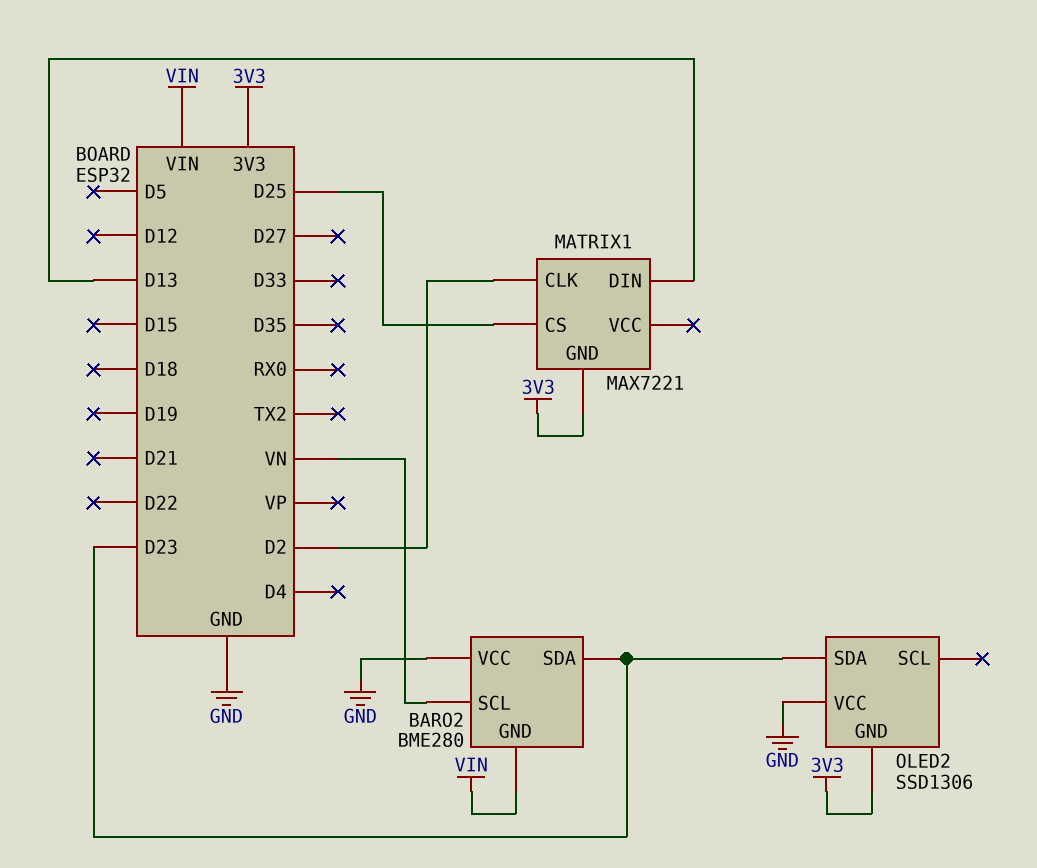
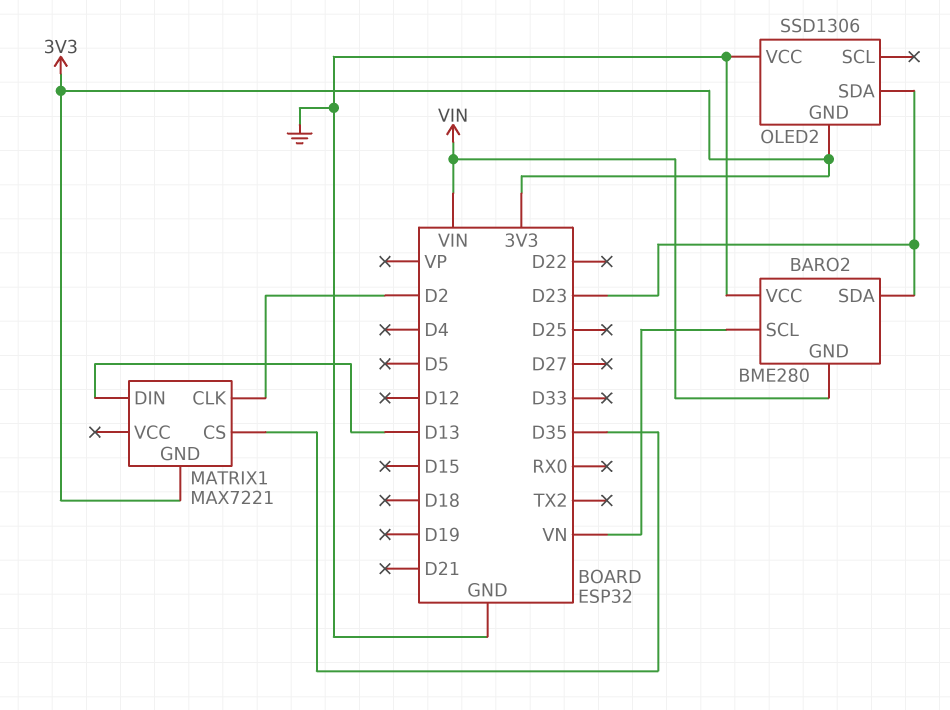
MATRIX1 pin CS: D25 -> D35

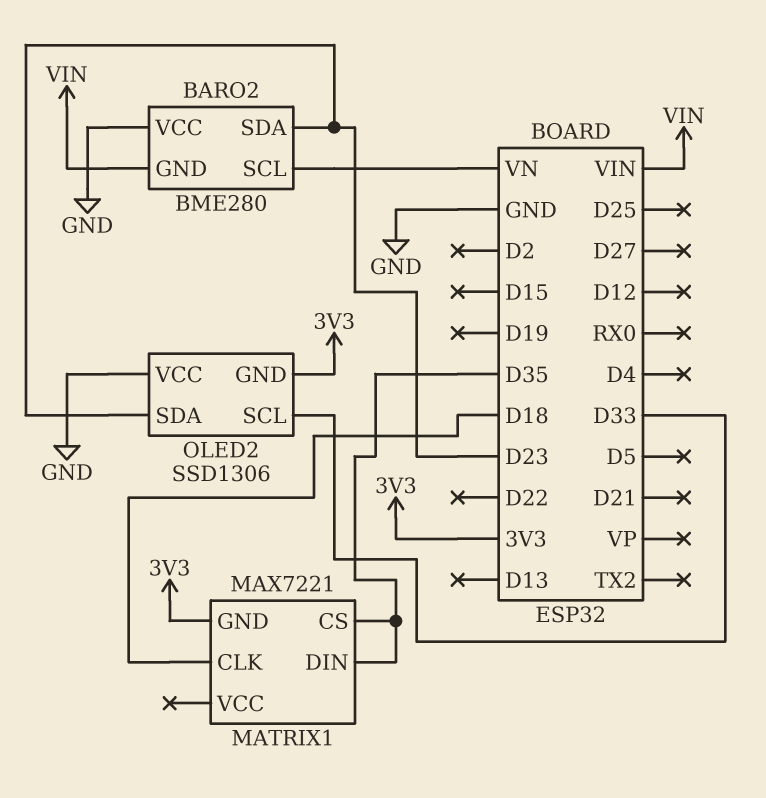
MATRIX1 pin CLK: D2 -> D18
MATRIX1 pin DIN: D13 -> D35
OLED2 pin SCL: none -> D33

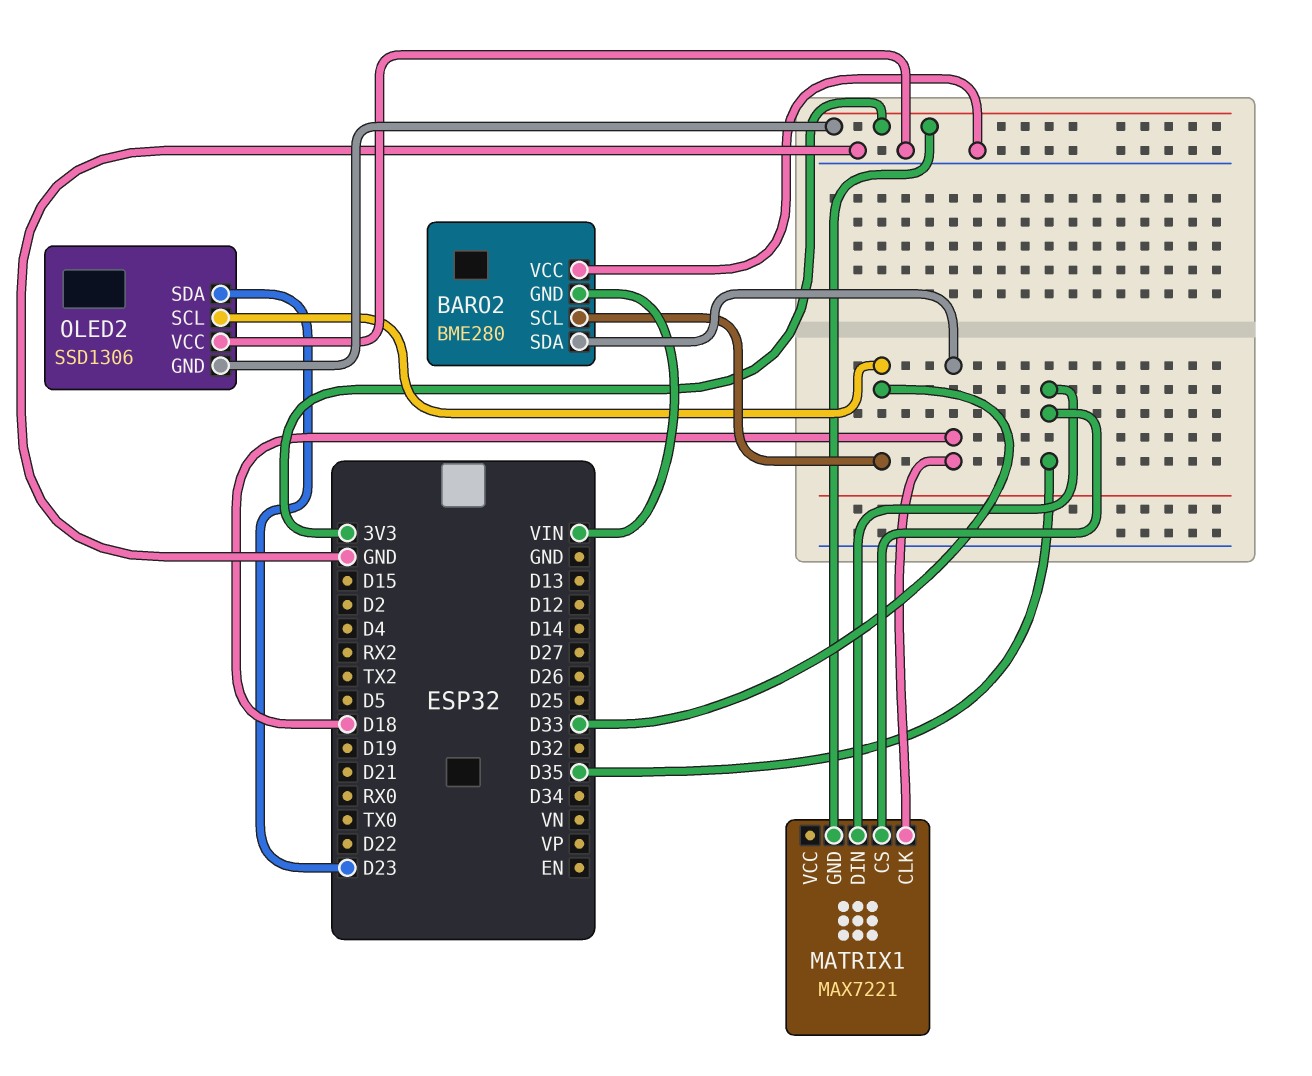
BARO2 pin SCL: VN -> D33
BARO2 pin SDA: D23 -> D18

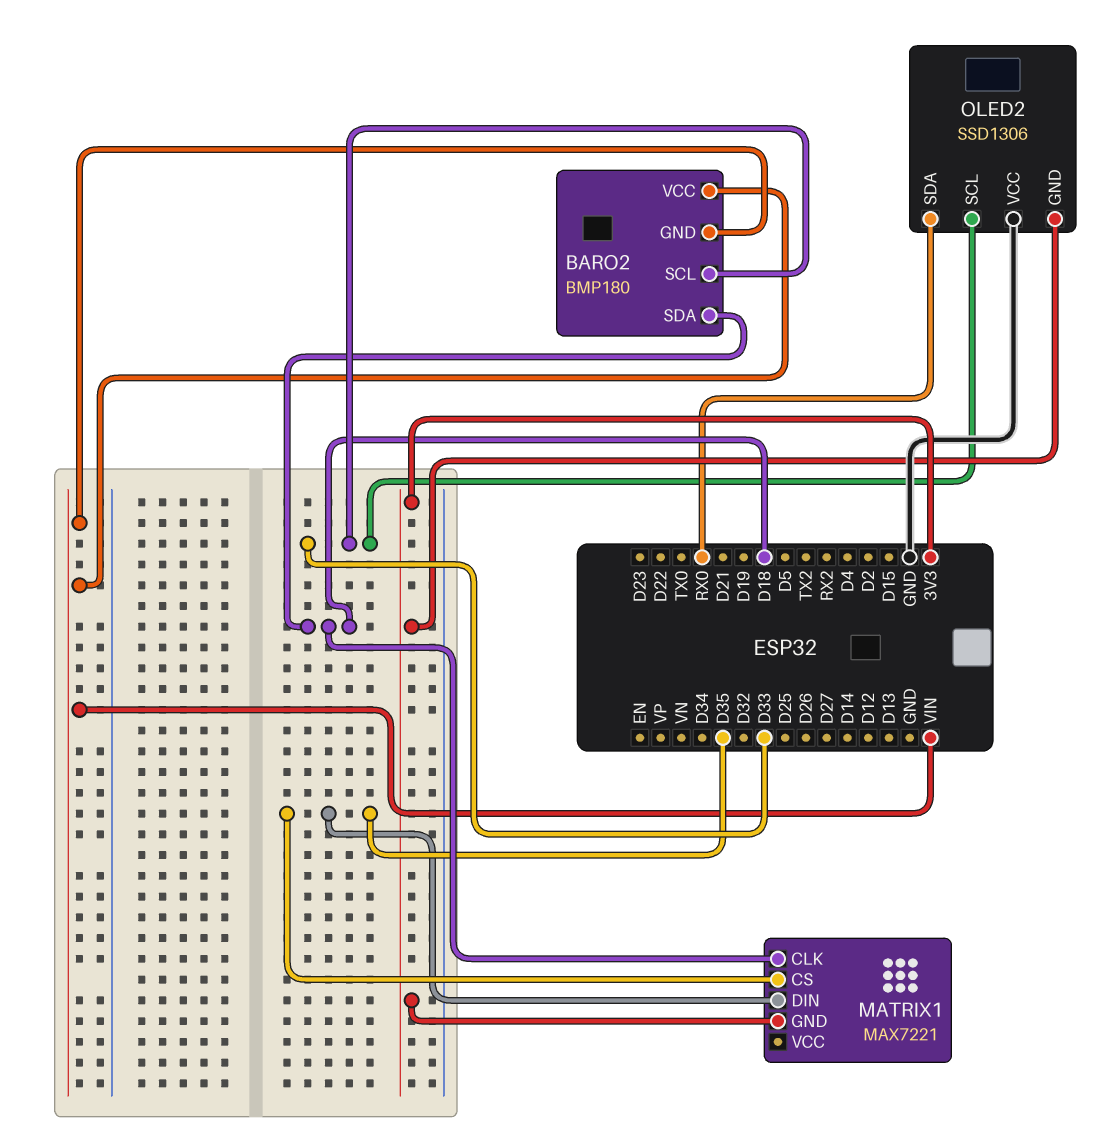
BARO2: BME280 -> BMP180
BARO2 pin VCC: GND -> VIN
OLED2 pin SDA: D23 -> RX0

